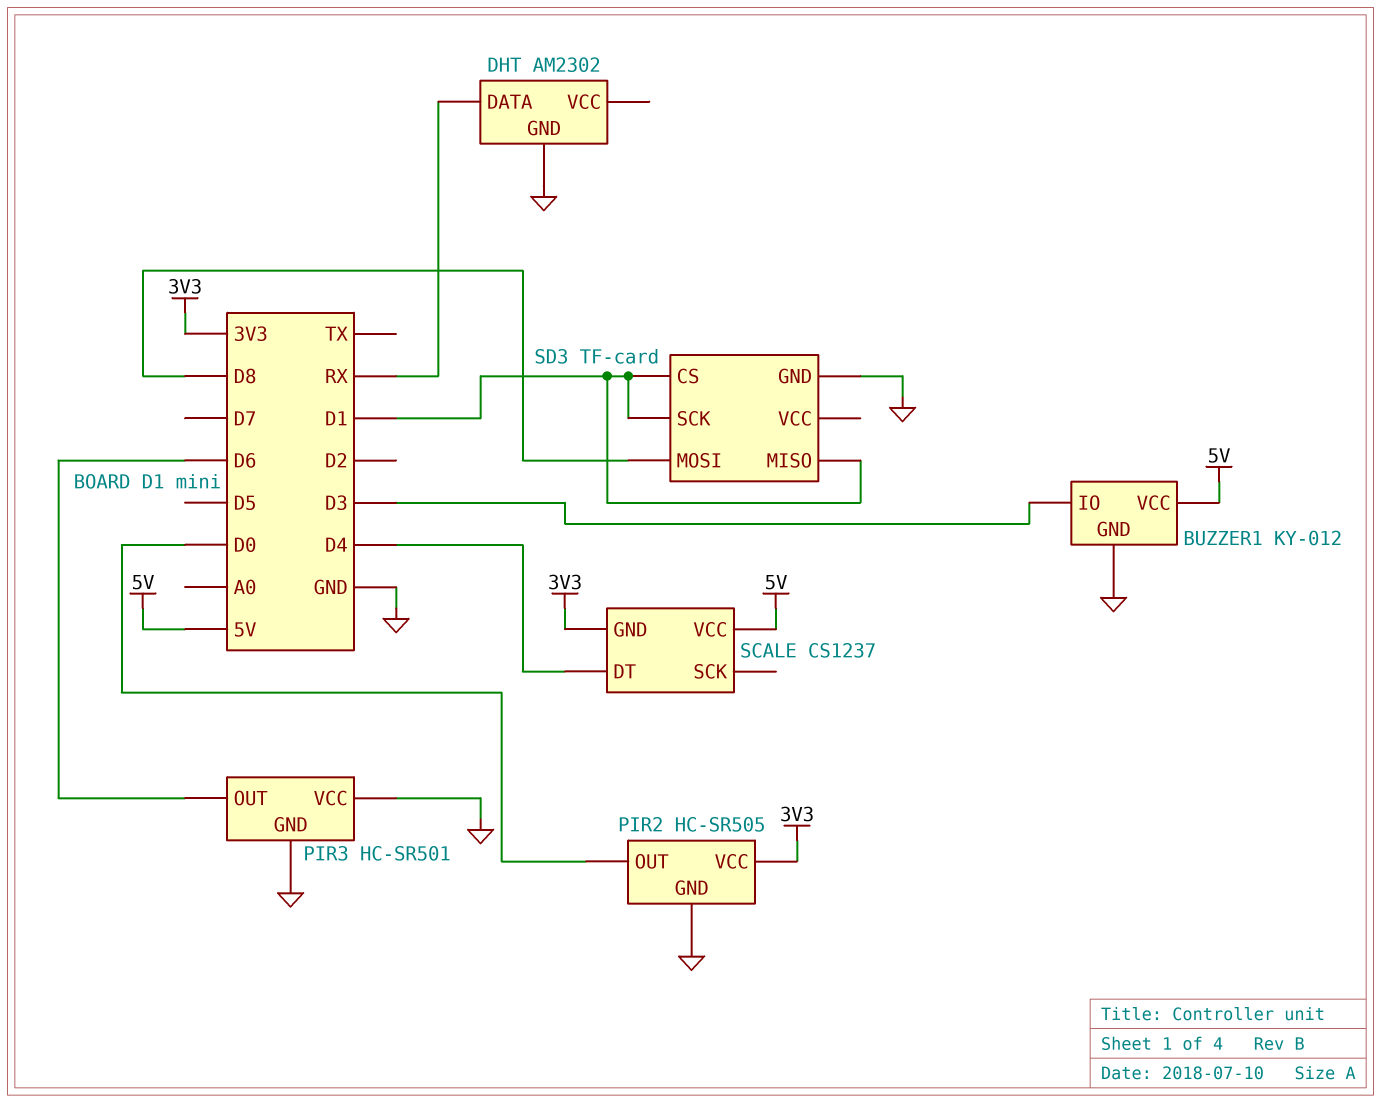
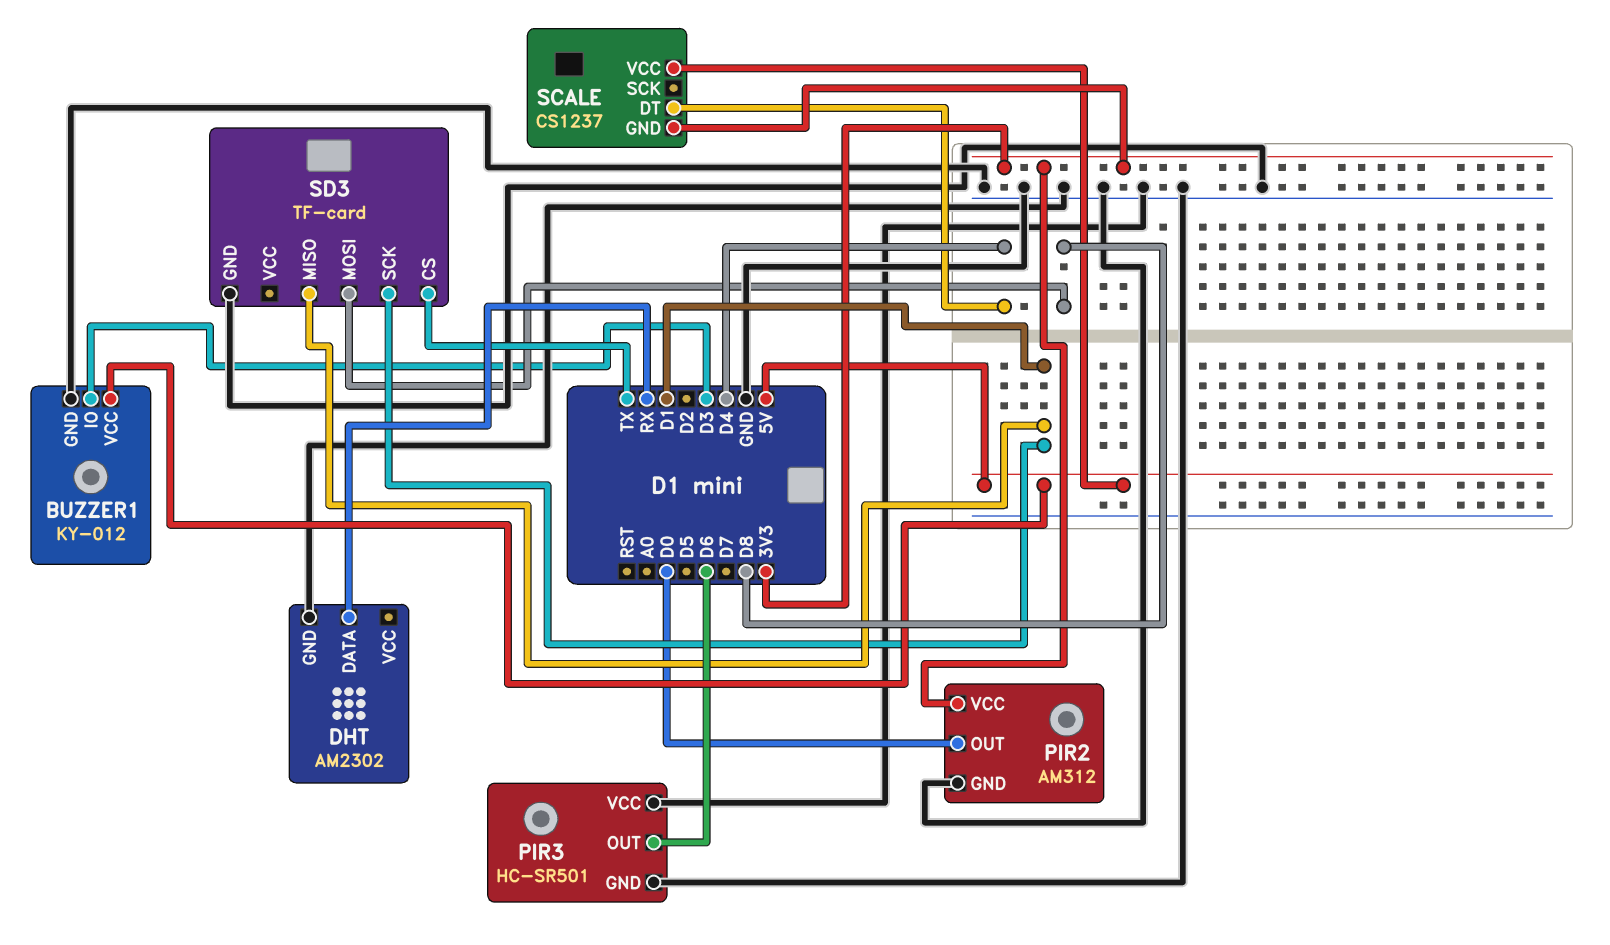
PIR2: HC-SR505 -> AM312
SD3 pin CS: D1 -> TX

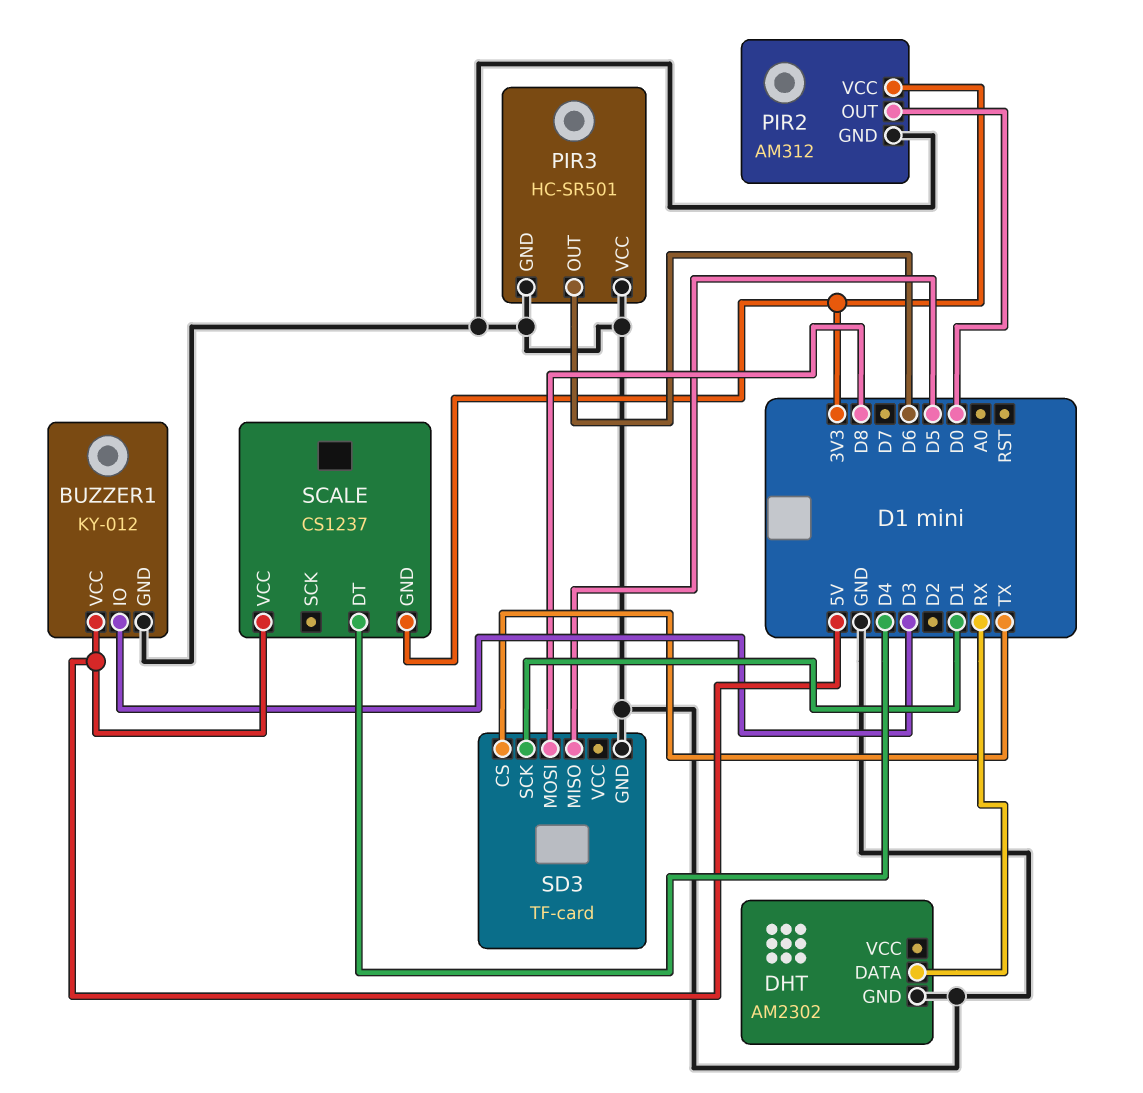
SD3 pin MISO: D1 -> D5

